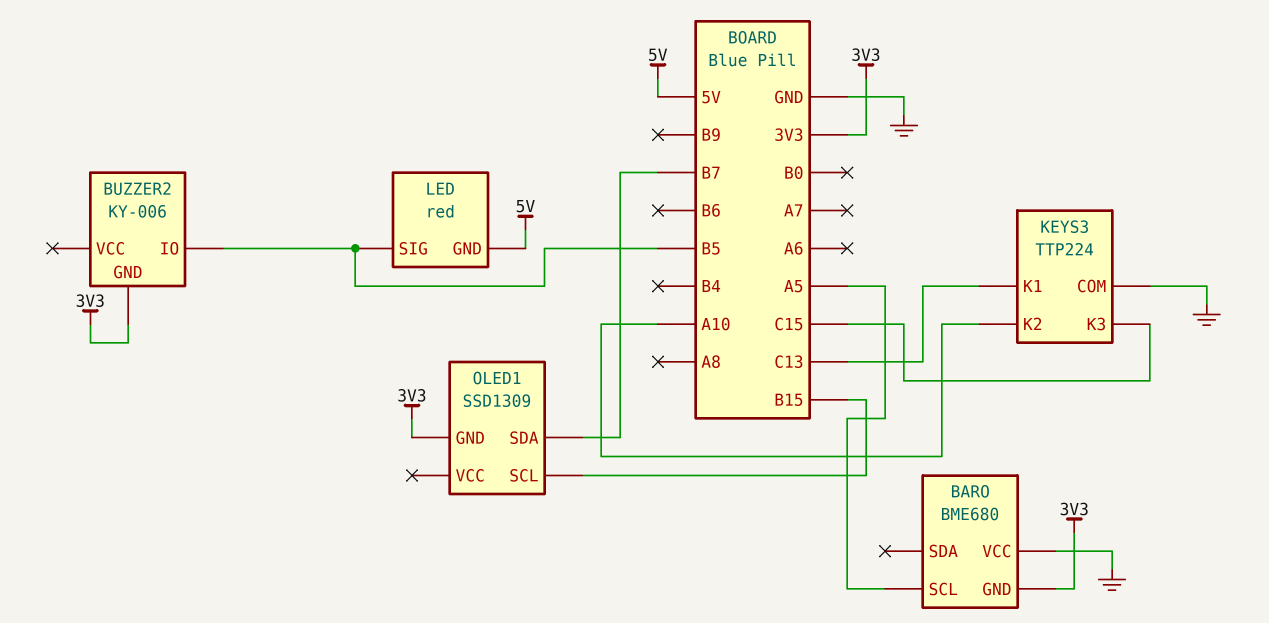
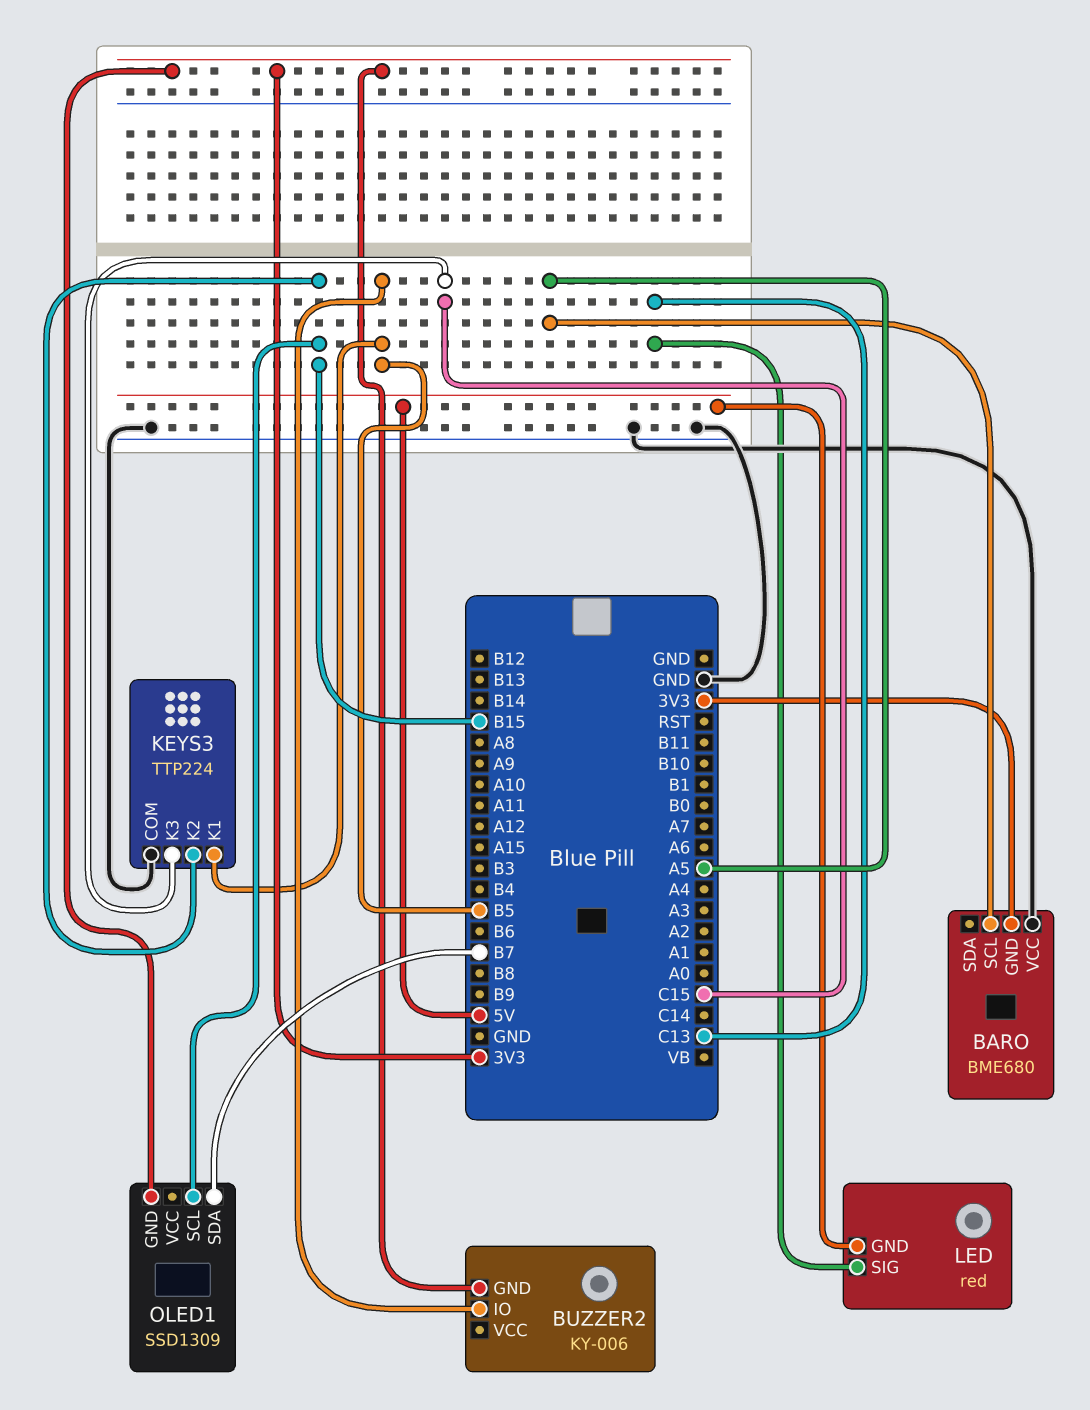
KEYS3 pin K1: C13 -> B5
KEYS3 pin K2: A10 -> B15
LED pin SIG: B5 -> C13

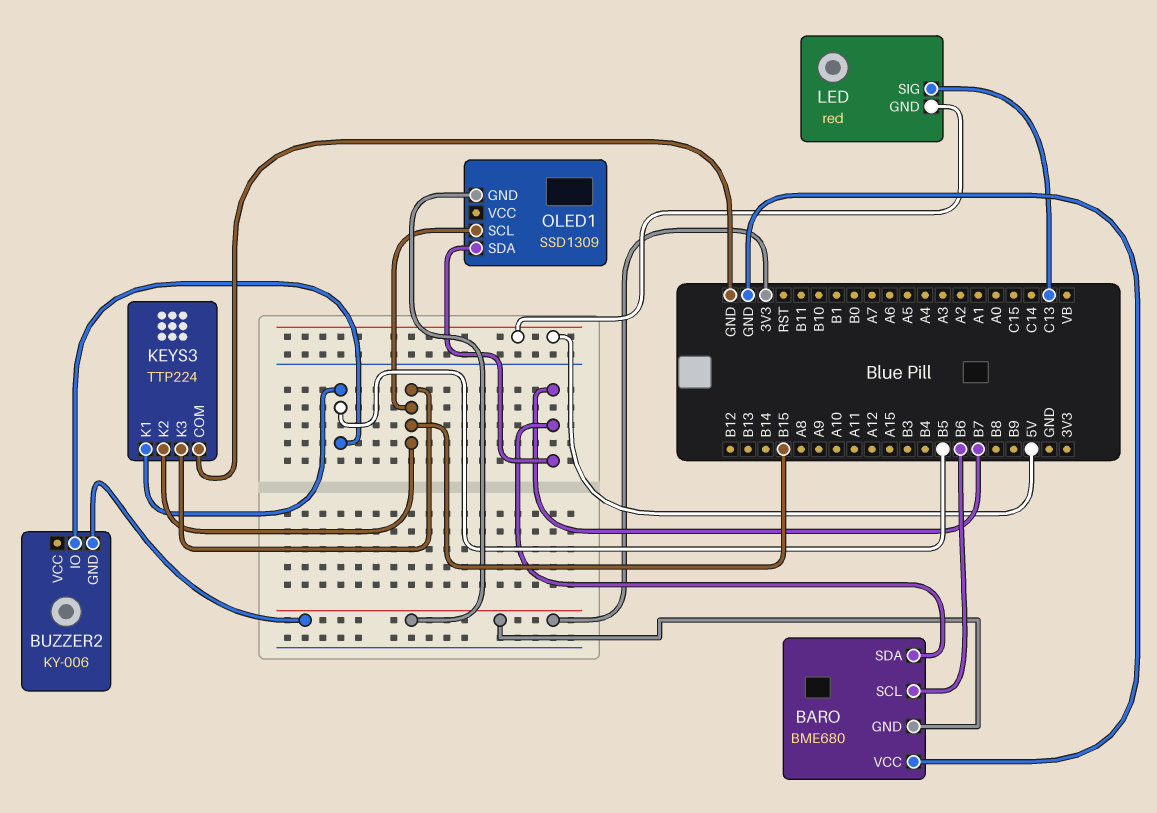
BARO pin SCL: A5 -> B6
BARO pin SDA: none -> B7
KEYS3 pin K3: C15 -> B15

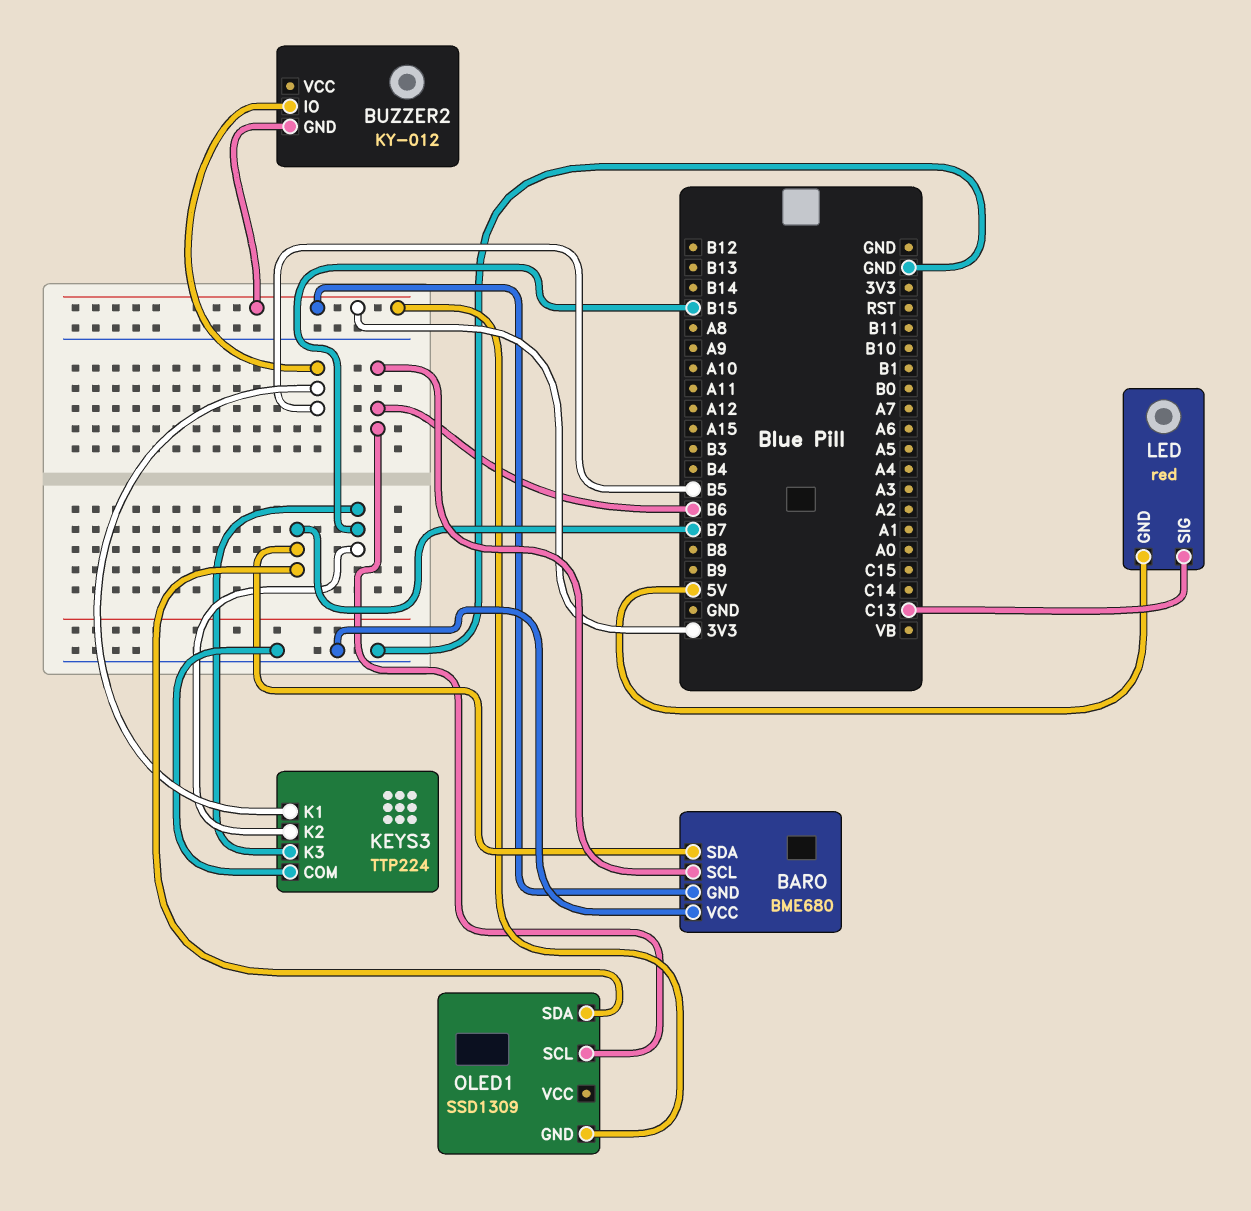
BUZZER2: KY-006 -> KY-012
OLED1 pin SCL: B15 -> B6

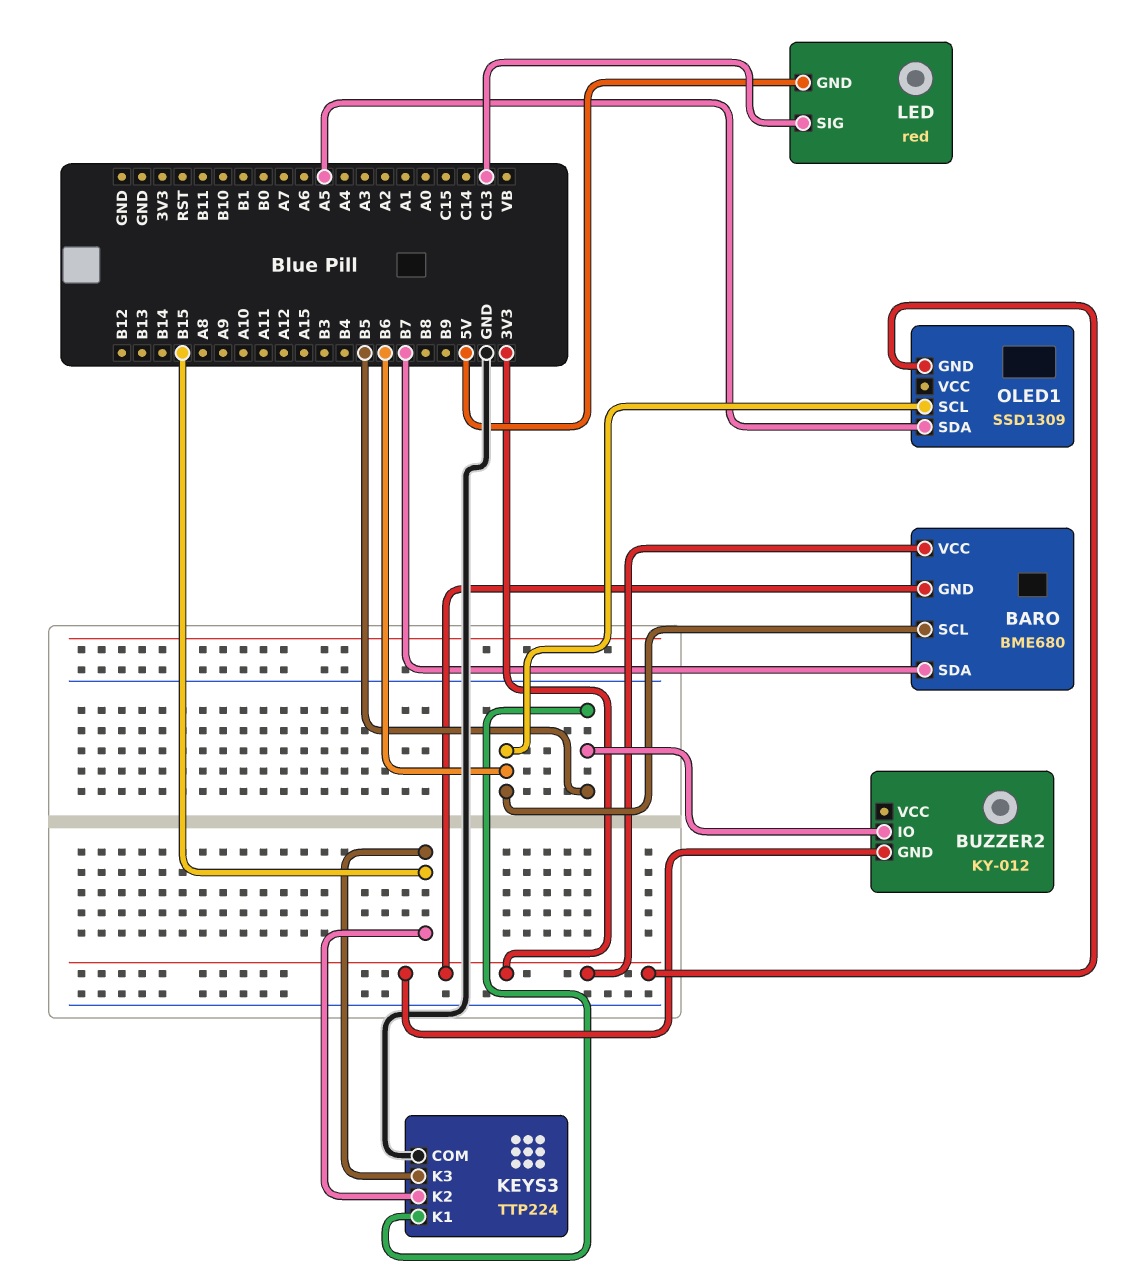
BARO pin VCC: GND -> 3V3
OLED1 pin SDA: B7 -> A5

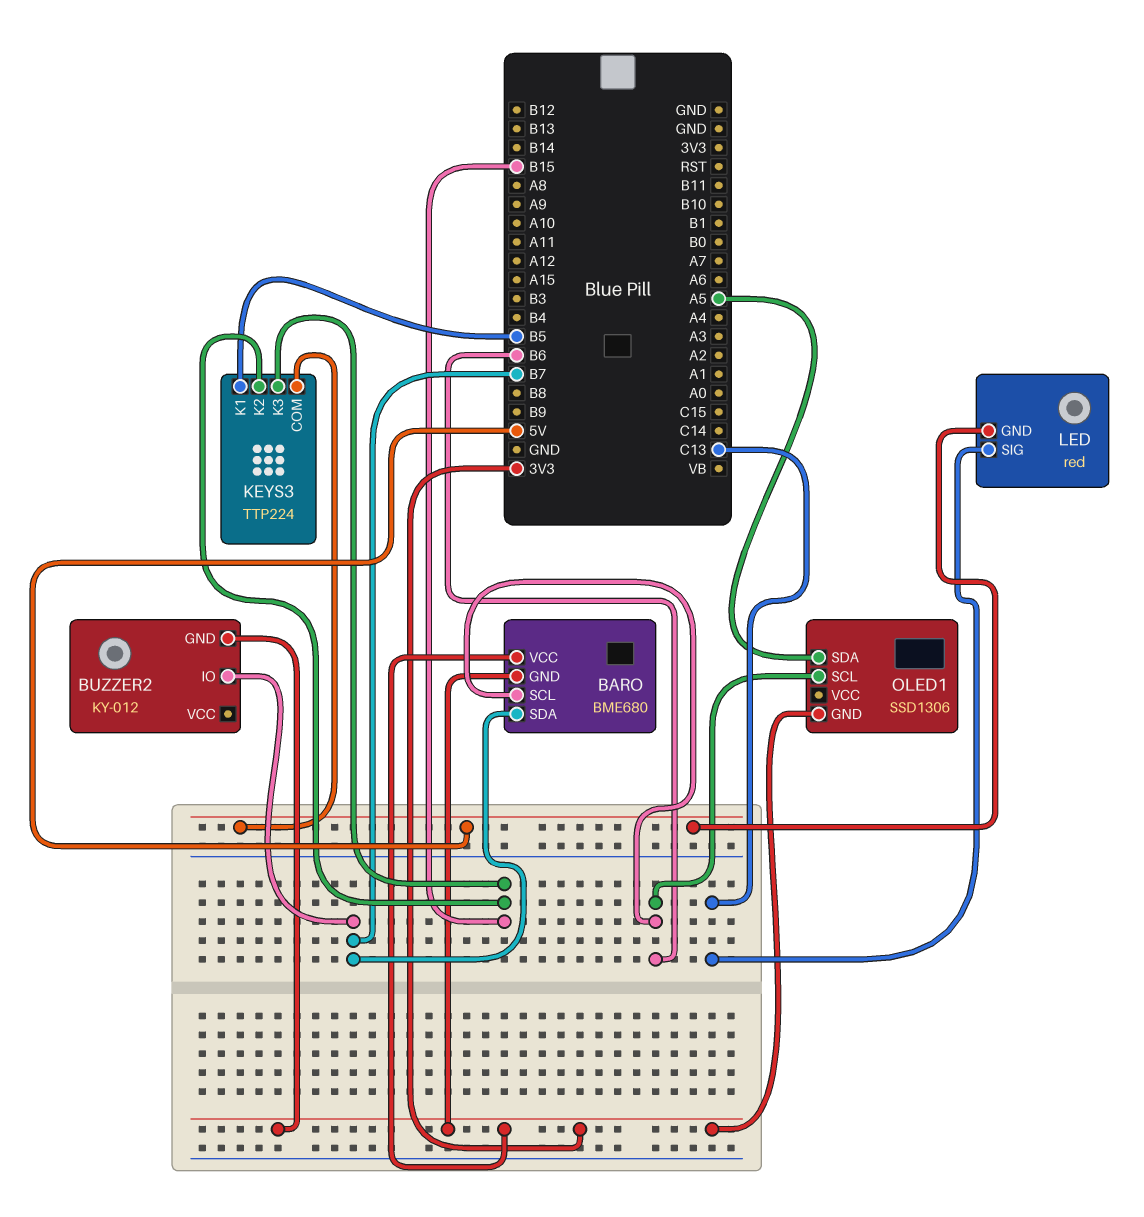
BUZZER2 pin IO: B5 -> B7
KEYS3 pin COM: GND -> 5V
OLED1: SSD1309 -> SSD1306

